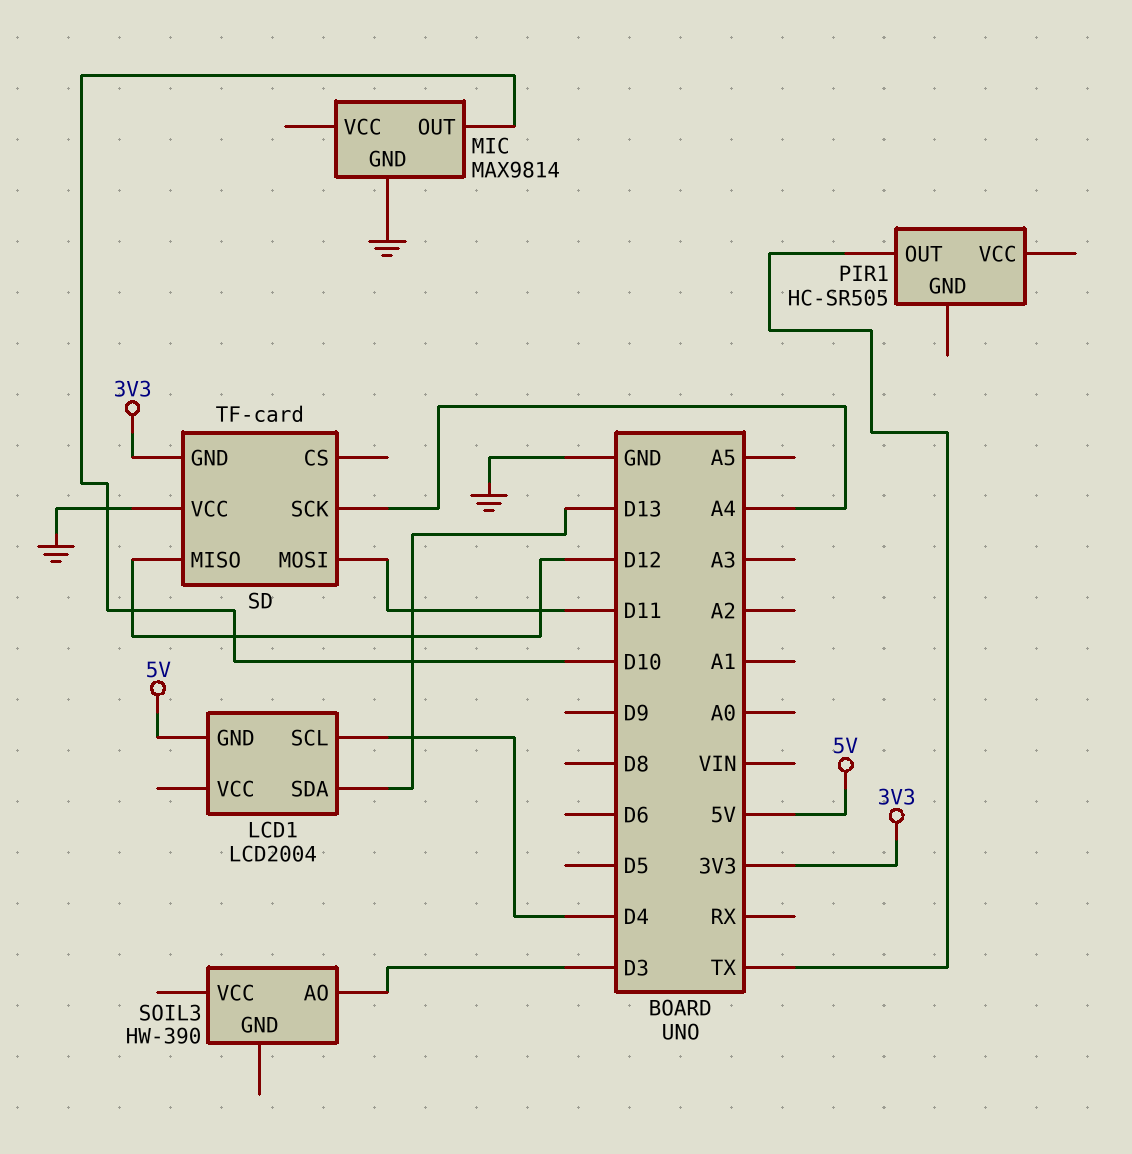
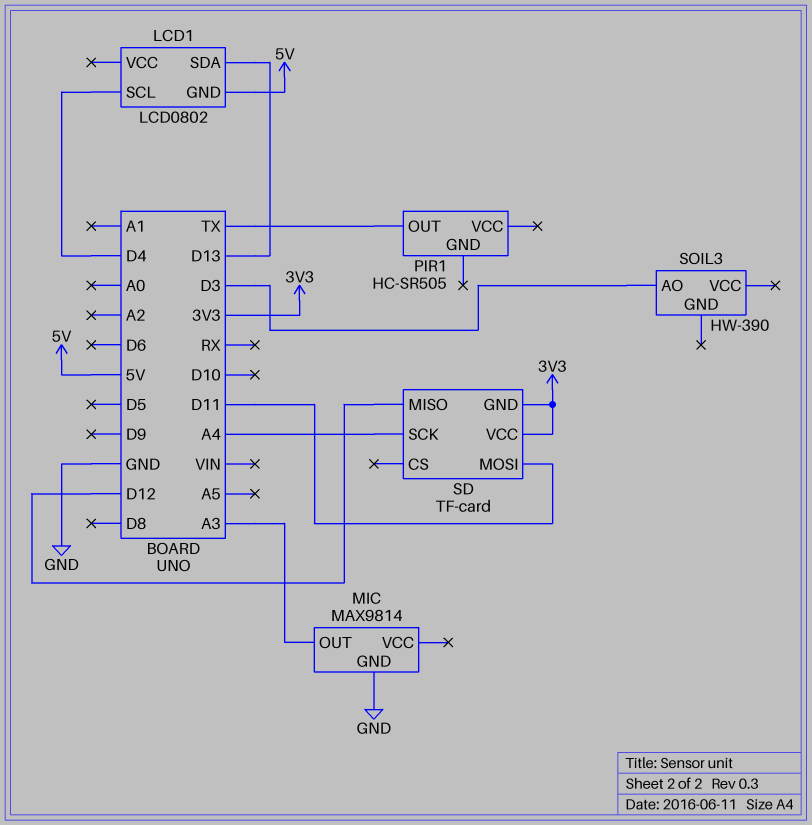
LCD1: LCD2004 -> LCD0802
MIC pin OUT: D10 -> A3
SD pin VCC: GND -> 3V3

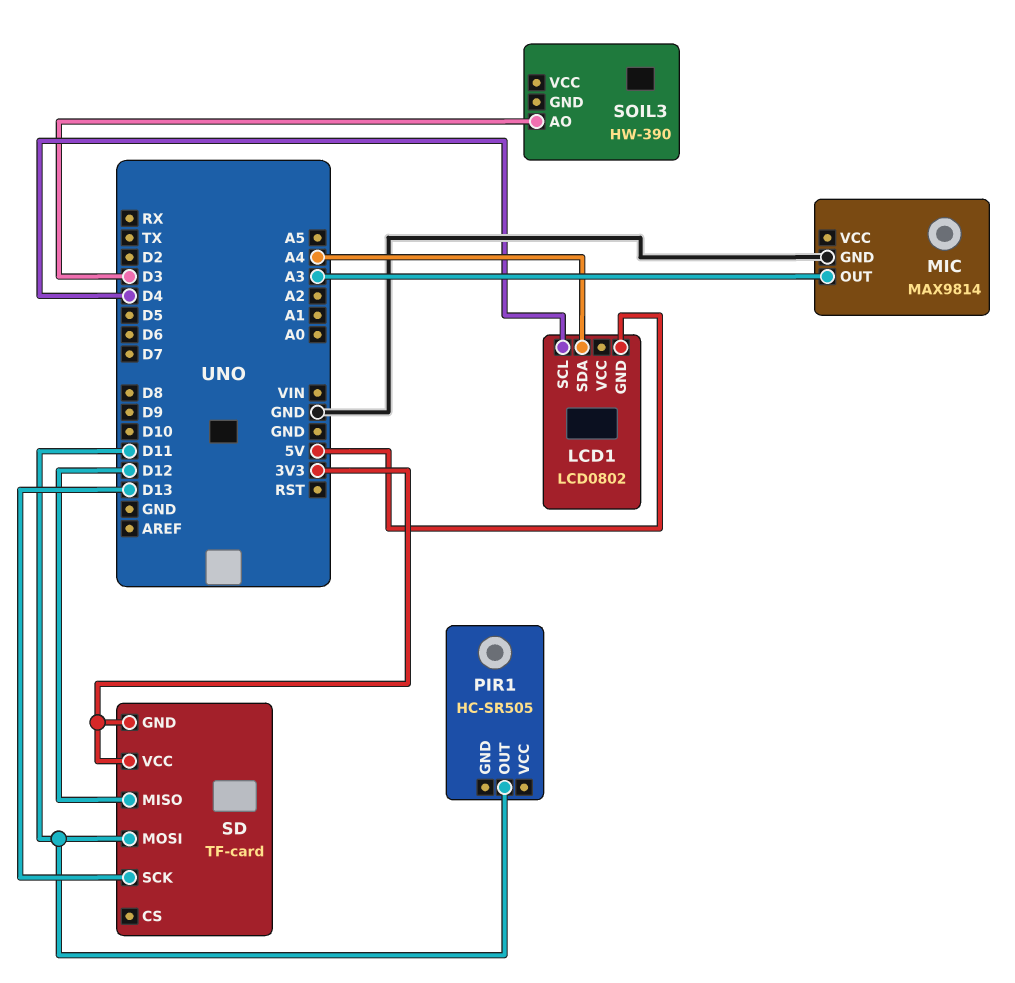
LCD1 pin SDA: D13 -> A4
PIR1 pin OUT: TX -> D11
SD pin SCK: A4 -> D13

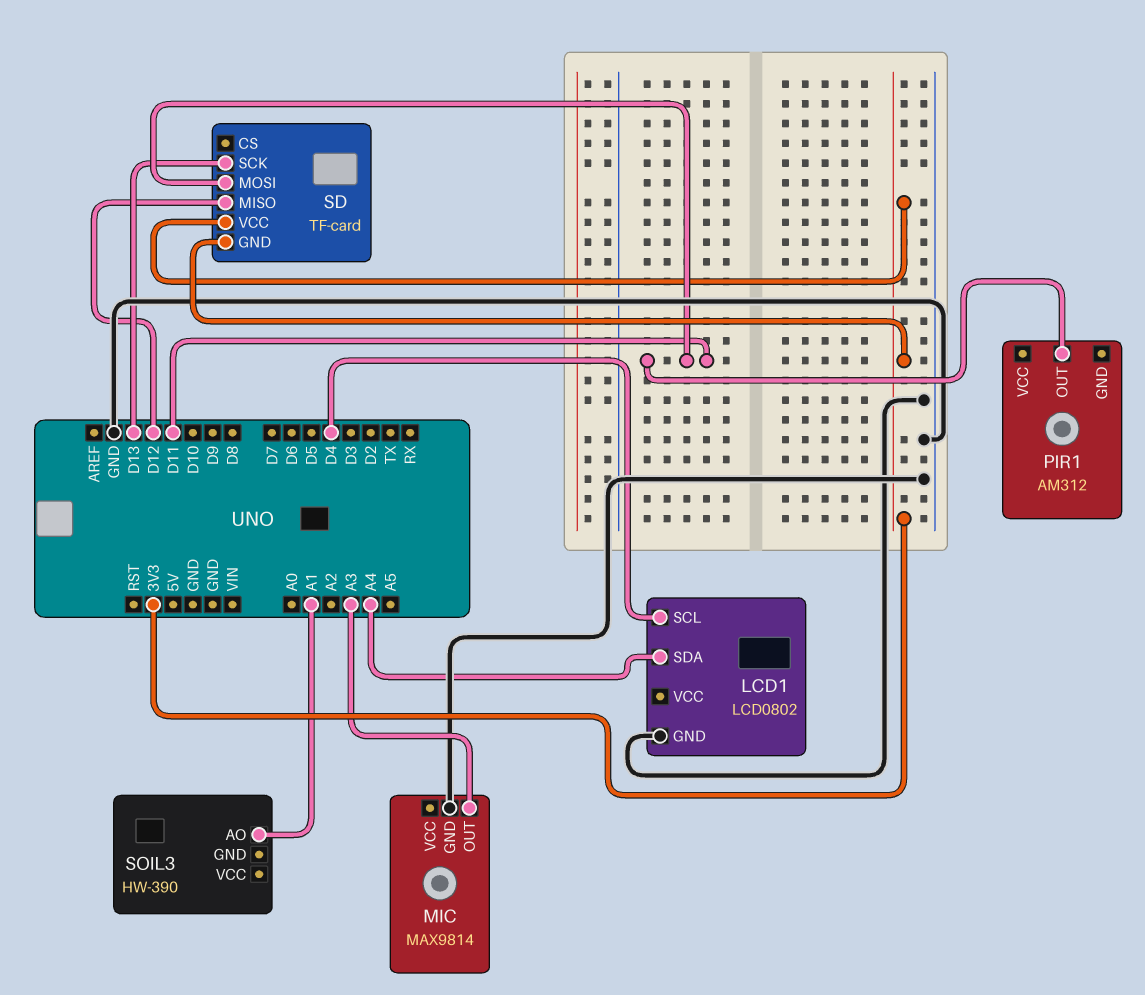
LCD1 pin GND: 5V -> GND
PIR1: HC-SR505 -> AM312
SOIL3 pin AO: D3 -> A1

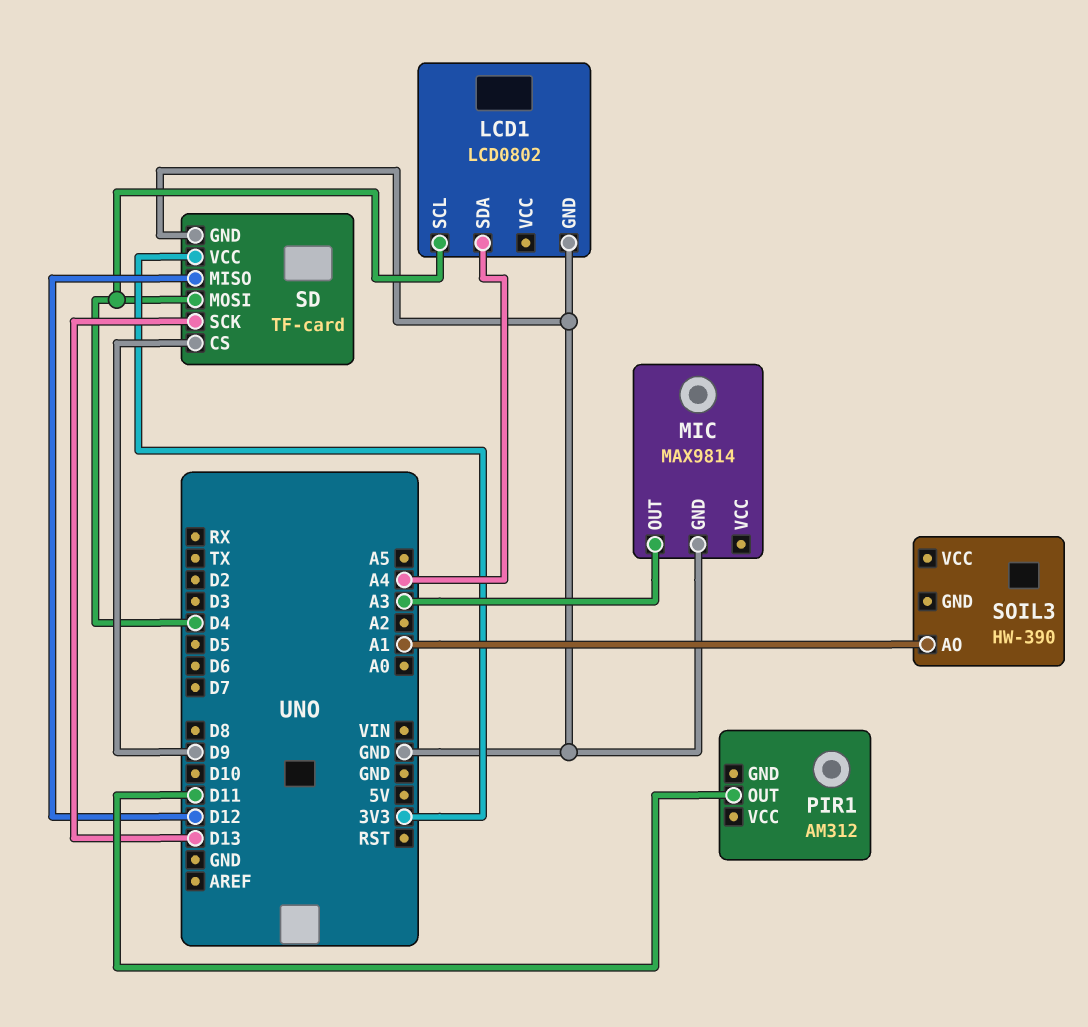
SD pin CS: none -> D9
SD pin GND: 3V3 -> GND
SD pin MOSI: D11 -> D4

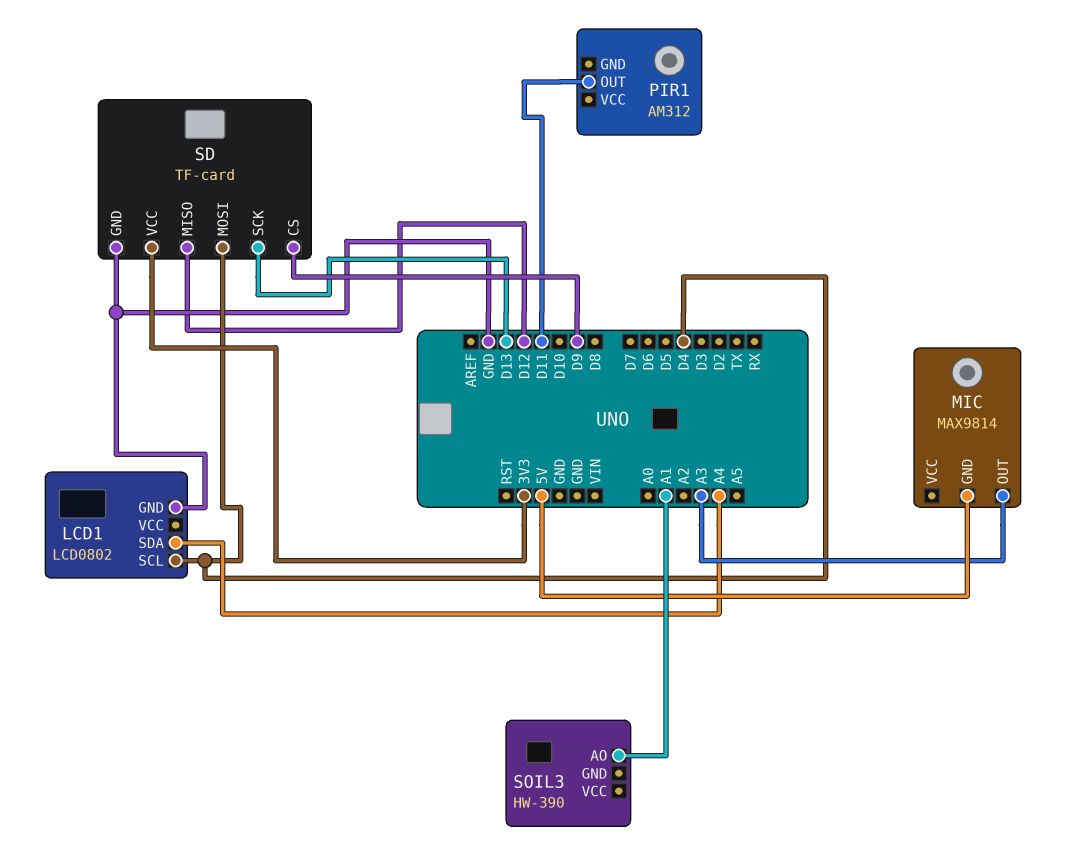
MIC pin GND: GND -> 5V

